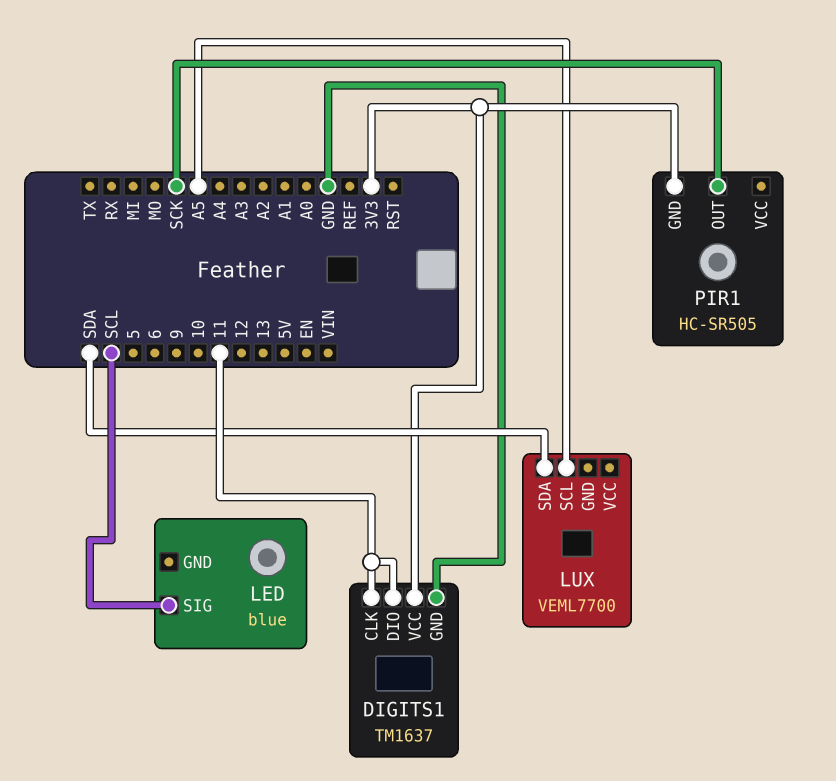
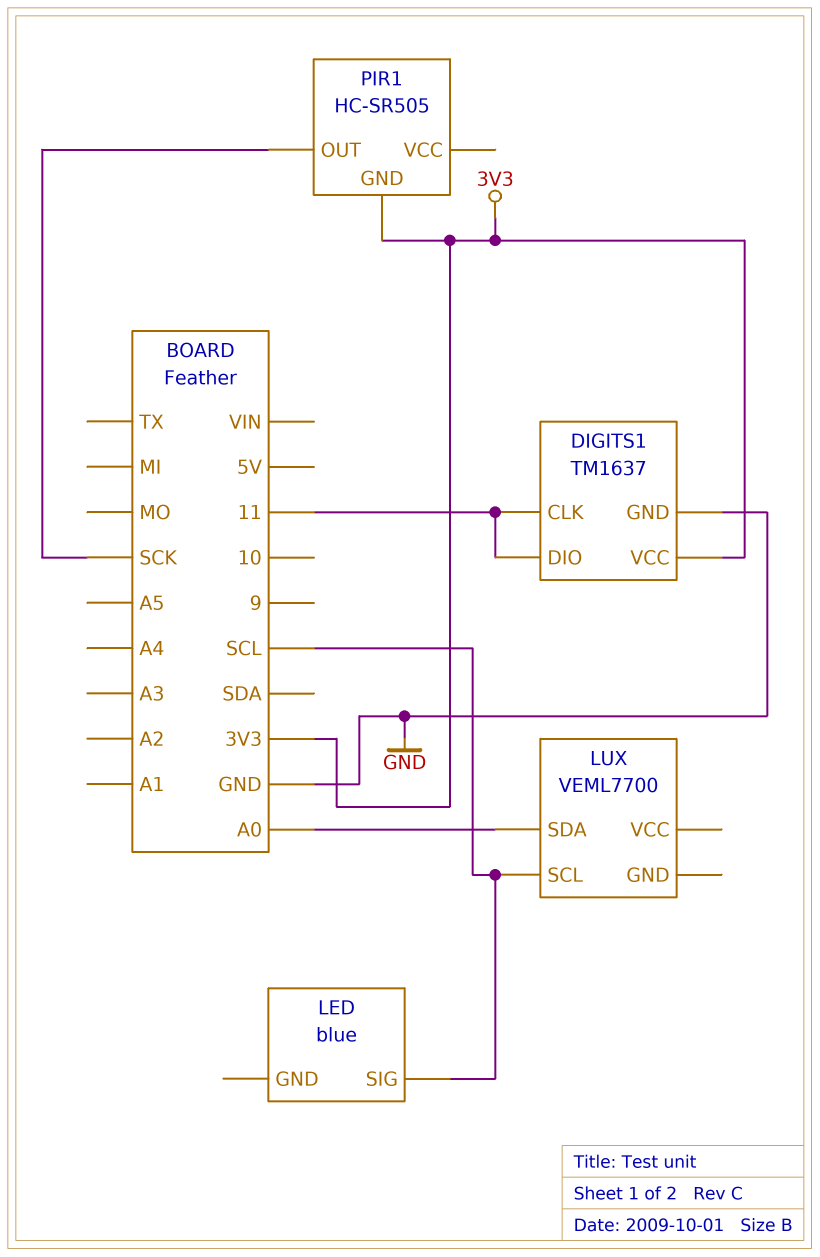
LUX pin SCL: A5 -> SCL
LUX pin SDA: SDA -> A0

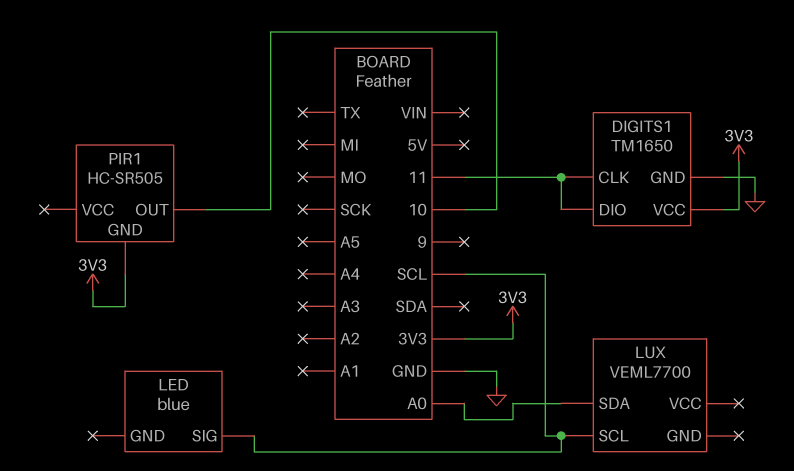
DIGITS1: TM1637 -> TM1650
PIR1 pin OUT: SCK -> 10

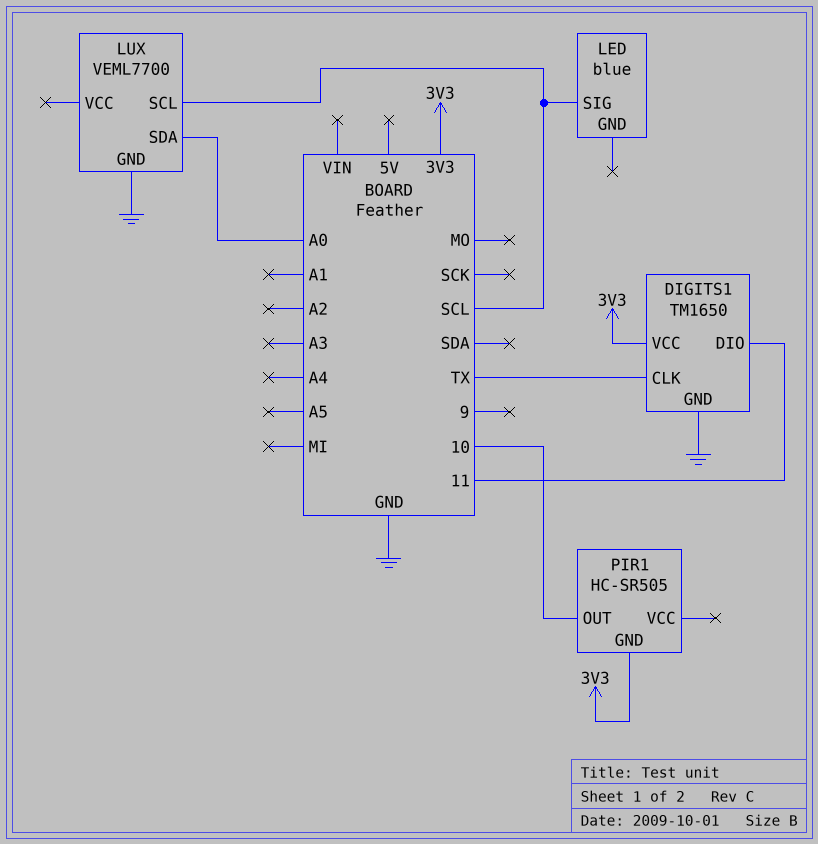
DIGITS1 pin CLK: 11 -> TX
LUX pin GND: none -> GND

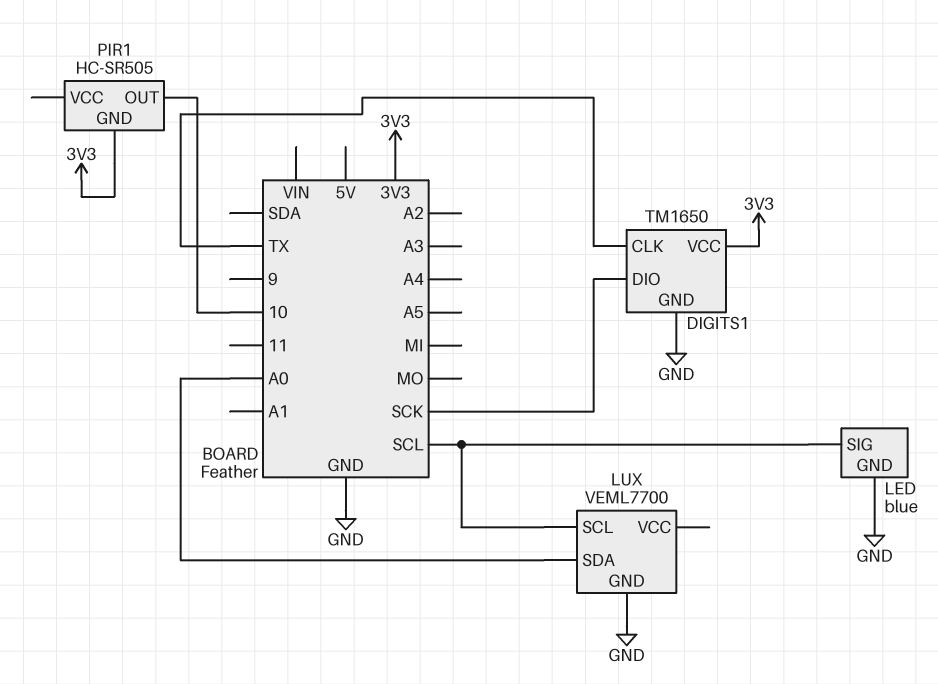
DIGITS1 pin DIO: 11 -> SCK
LED pin GND: none -> GND

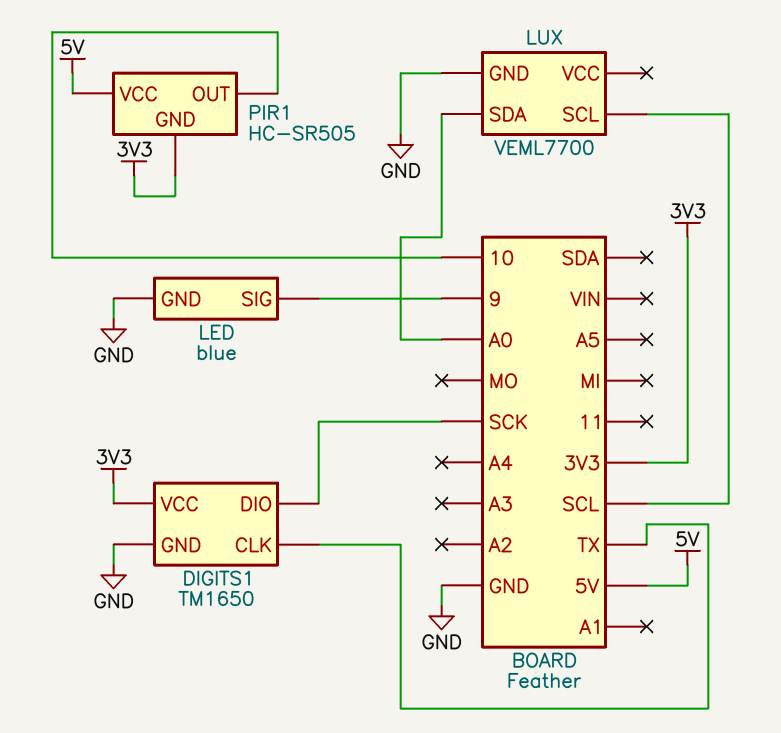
LED pin SIG: SCL -> 9
PIR1 pin VCC: none -> 5V

